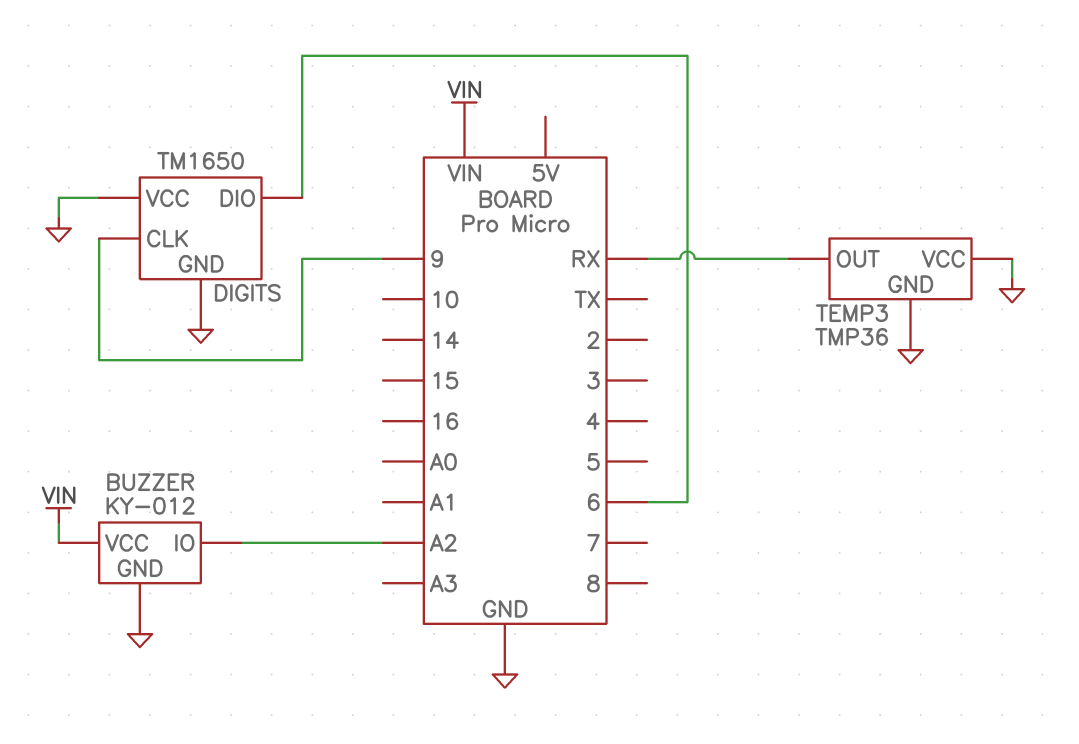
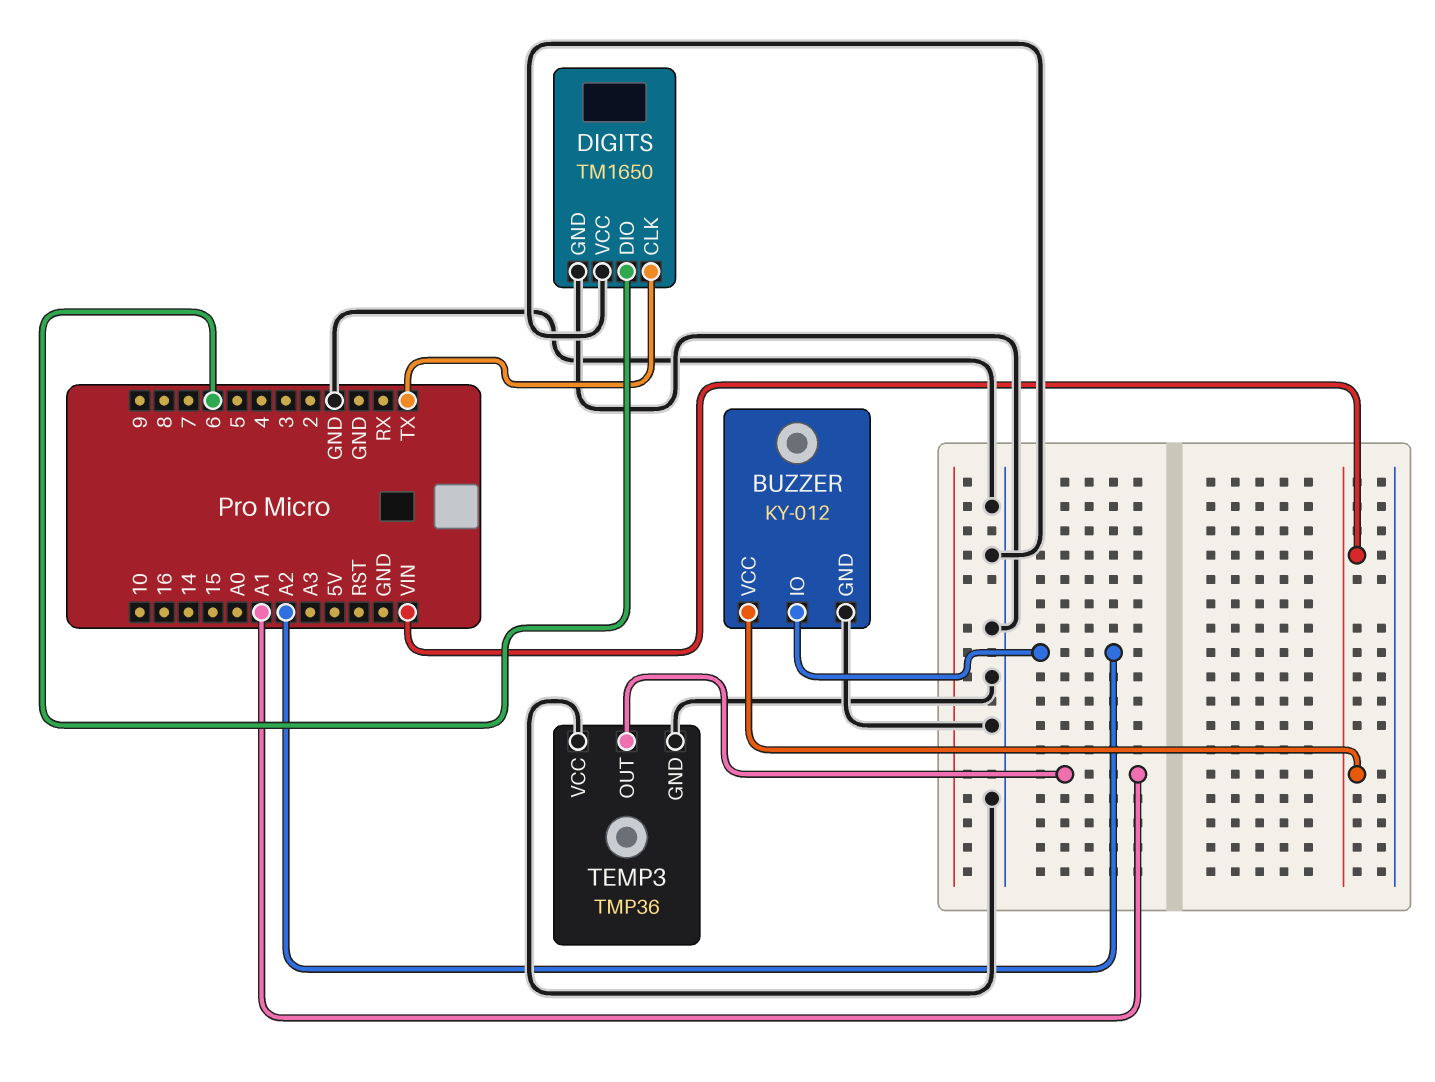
DIGITS pin CLK: 9 -> TX
TEMP3 pin OUT: RX -> A1

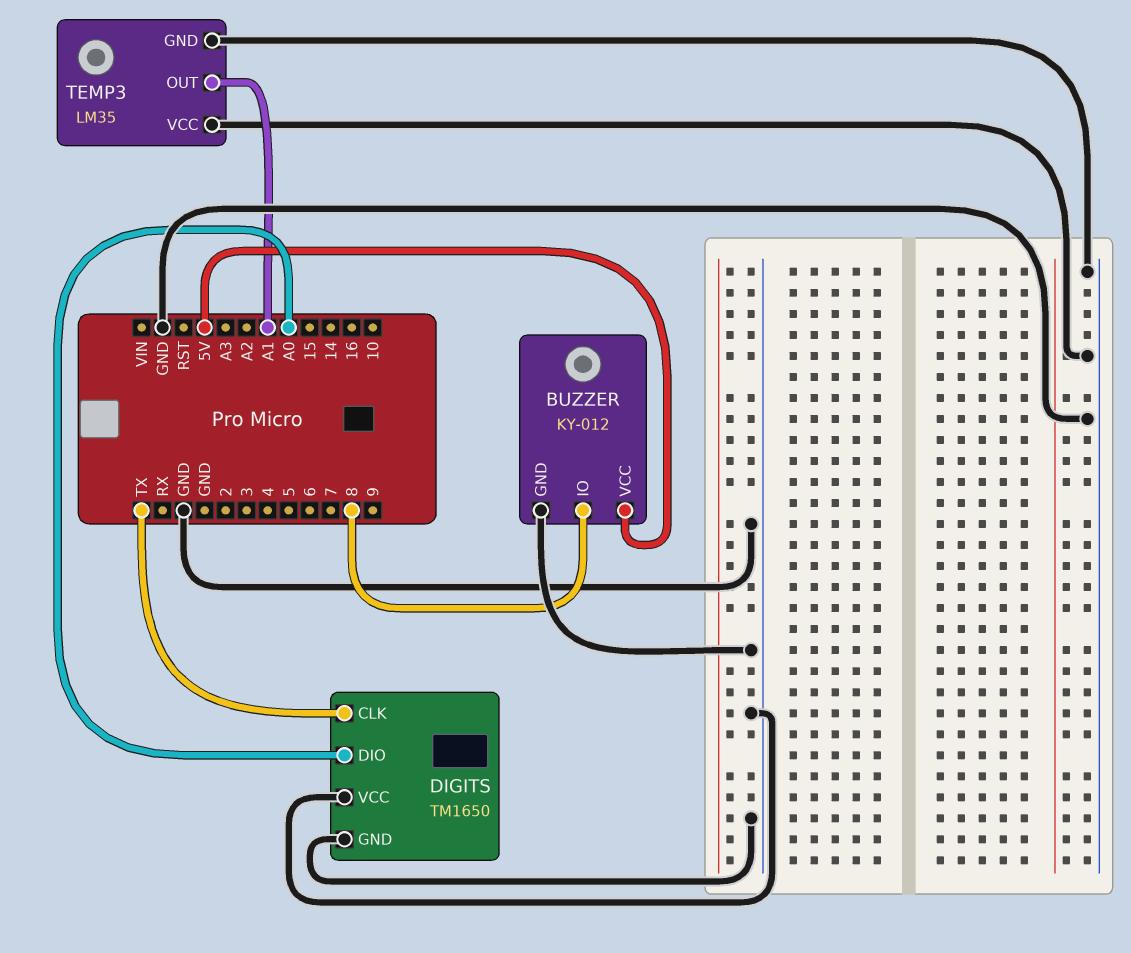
BUZZER pin IO: A2 -> 8
BUZZER pin VCC: VIN -> 5V
DIGITS pin DIO: 6 -> A0
TEMP3: TMP36 -> LM35

